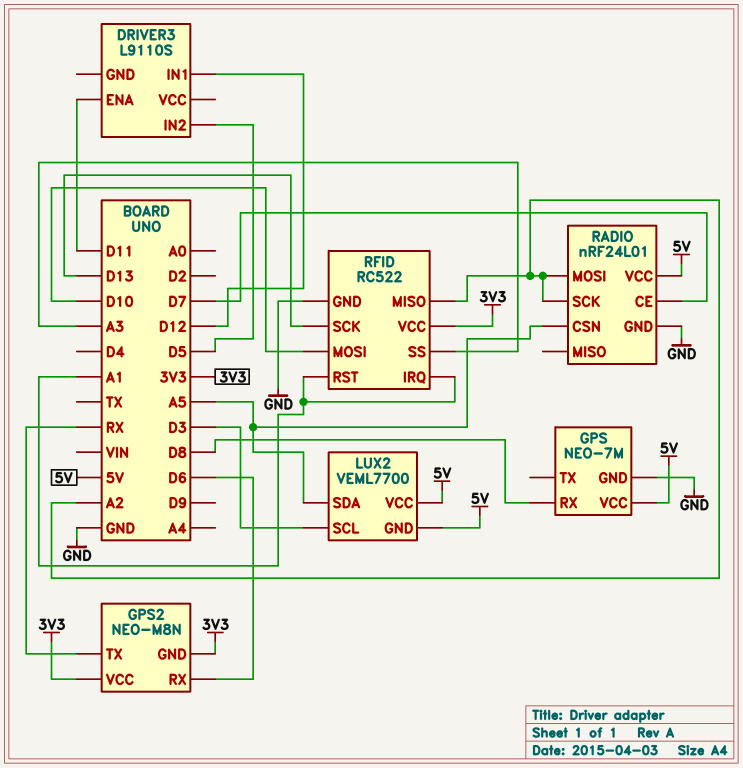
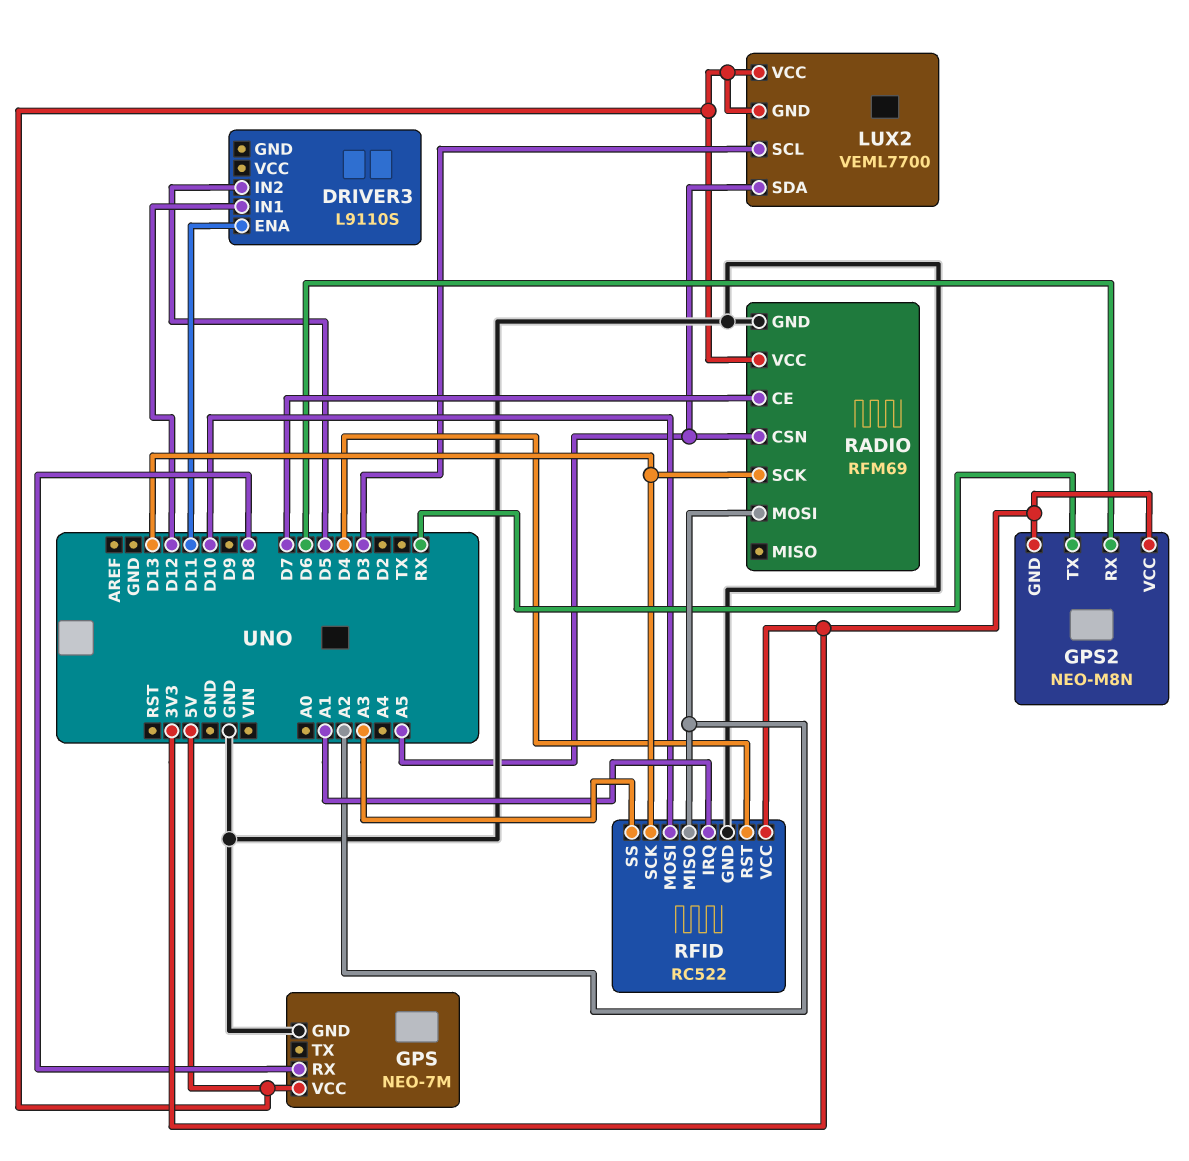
RADIO: nRF24L01 -> RFM69
RADIO pin SCK: A2 -> D13
RFID pin RST: A1 -> D4

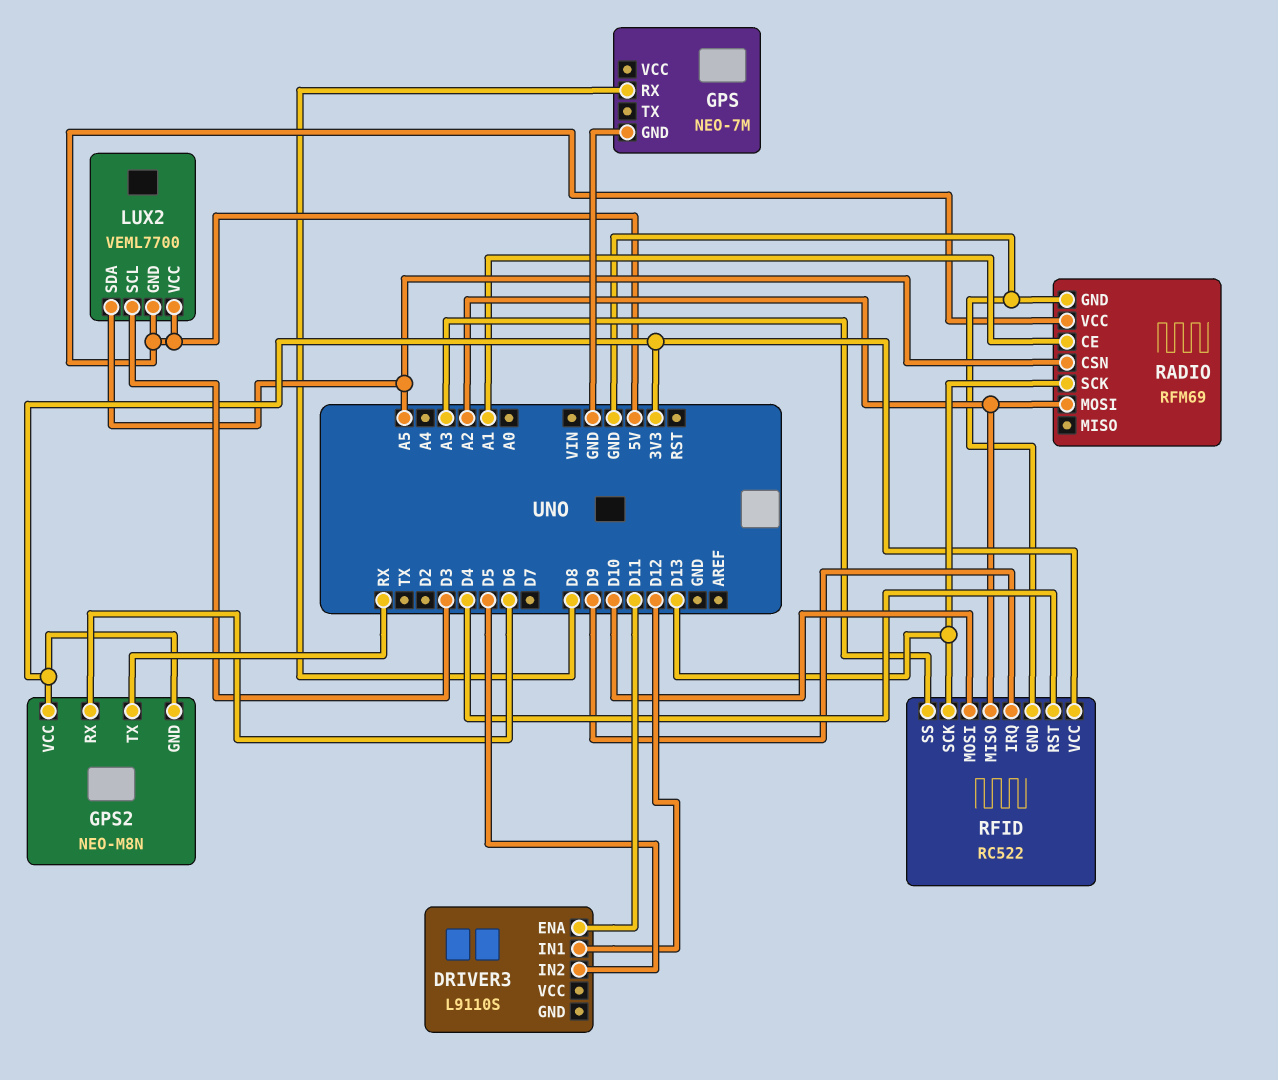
GPS pin VCC: 5V -> none
RADIO pin CE: D7 -> A1
RFID pin IRQ: A1 -> D9

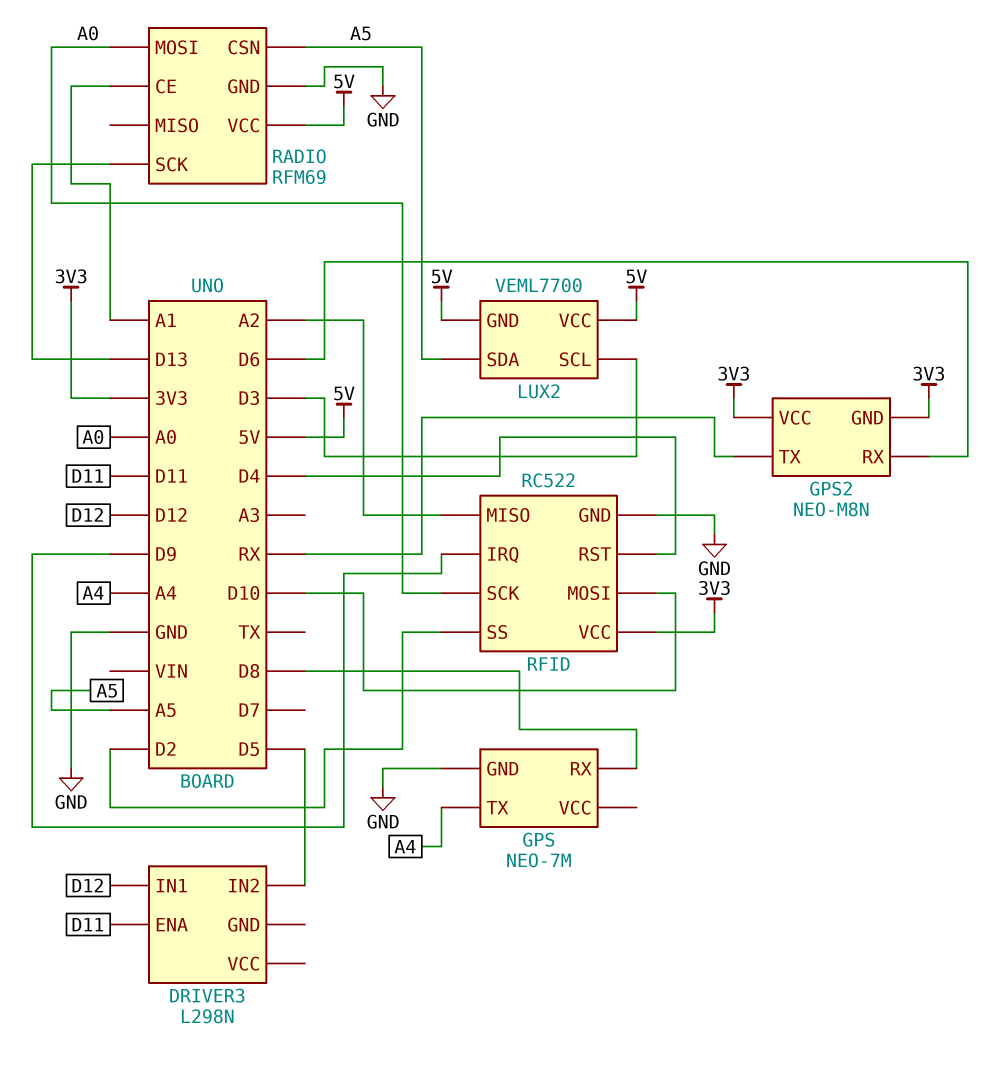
DRIVER3: L9110S -> L298N
GPS pin TX: none -> A4
RADIO pin MOSI: A2 -> A0
RFID pin SCK: D13 -> A0
RFID pin SS: A3 -> D2

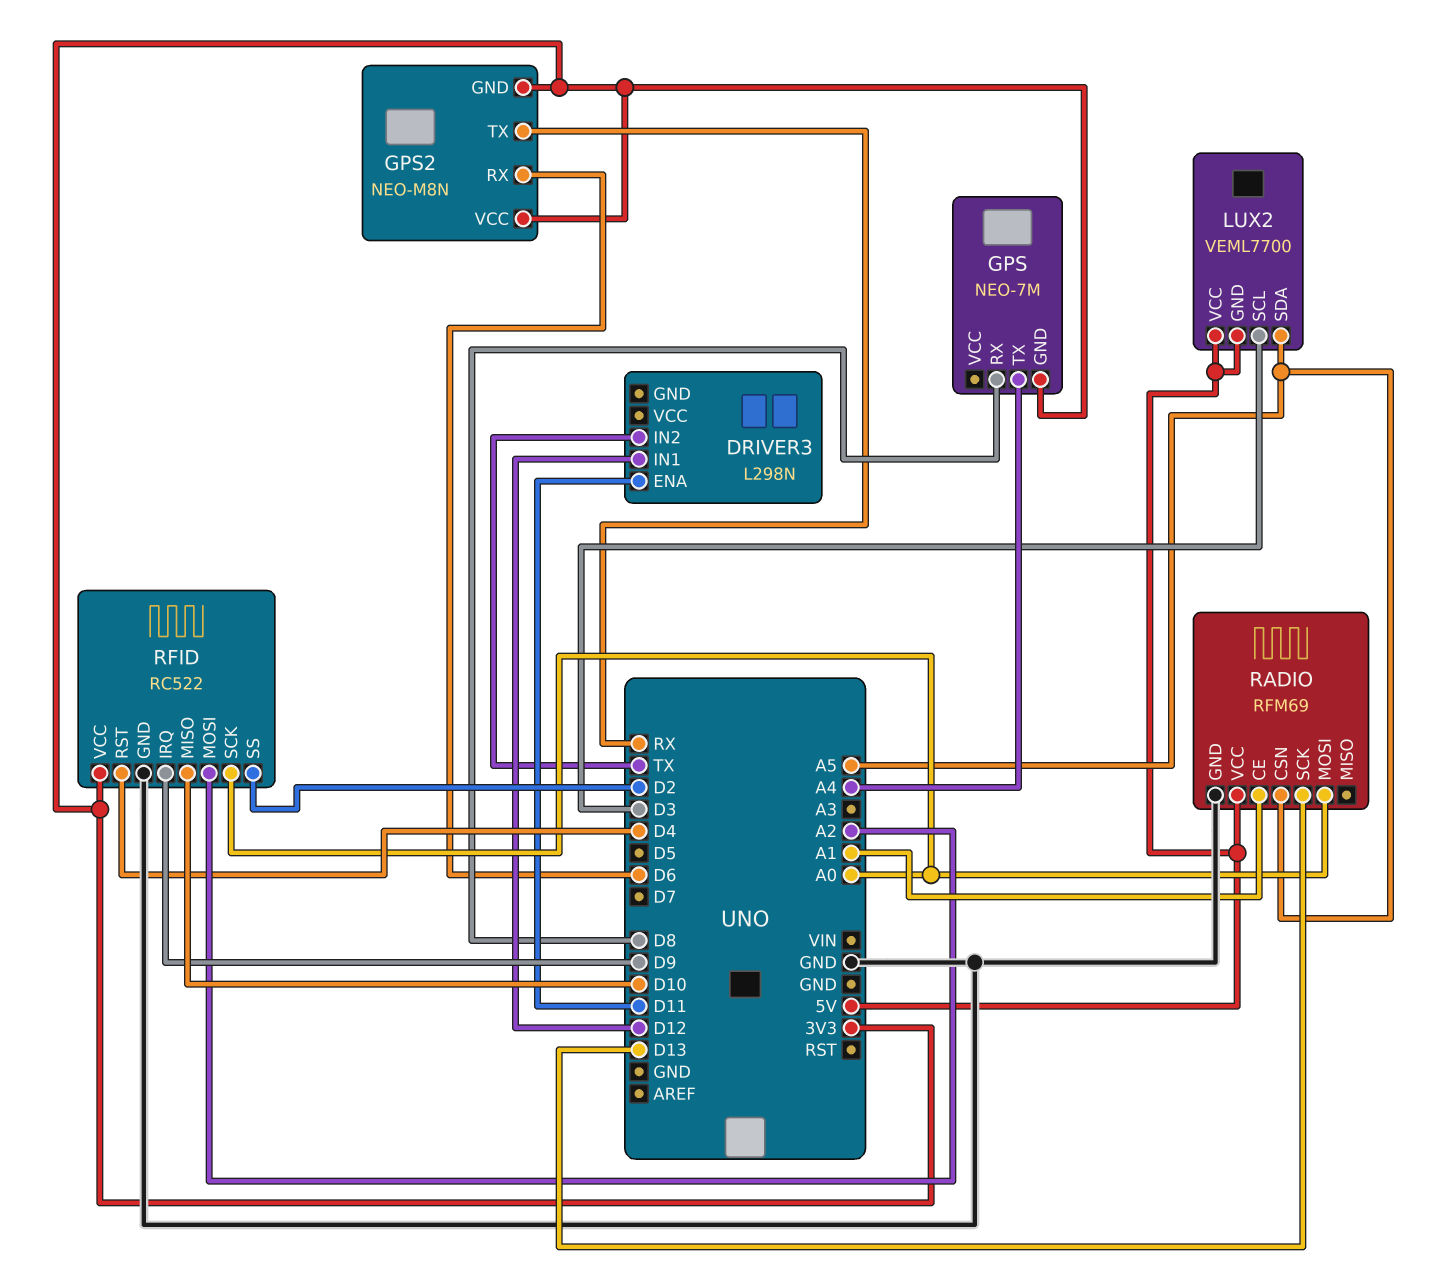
DRIVER3 pin IN2: D5 -> TX
GPS pin GND: GND -> 3V3
RFID pin MISO: A2 -> D10
RFID pin MOSI: D10 -> A2

